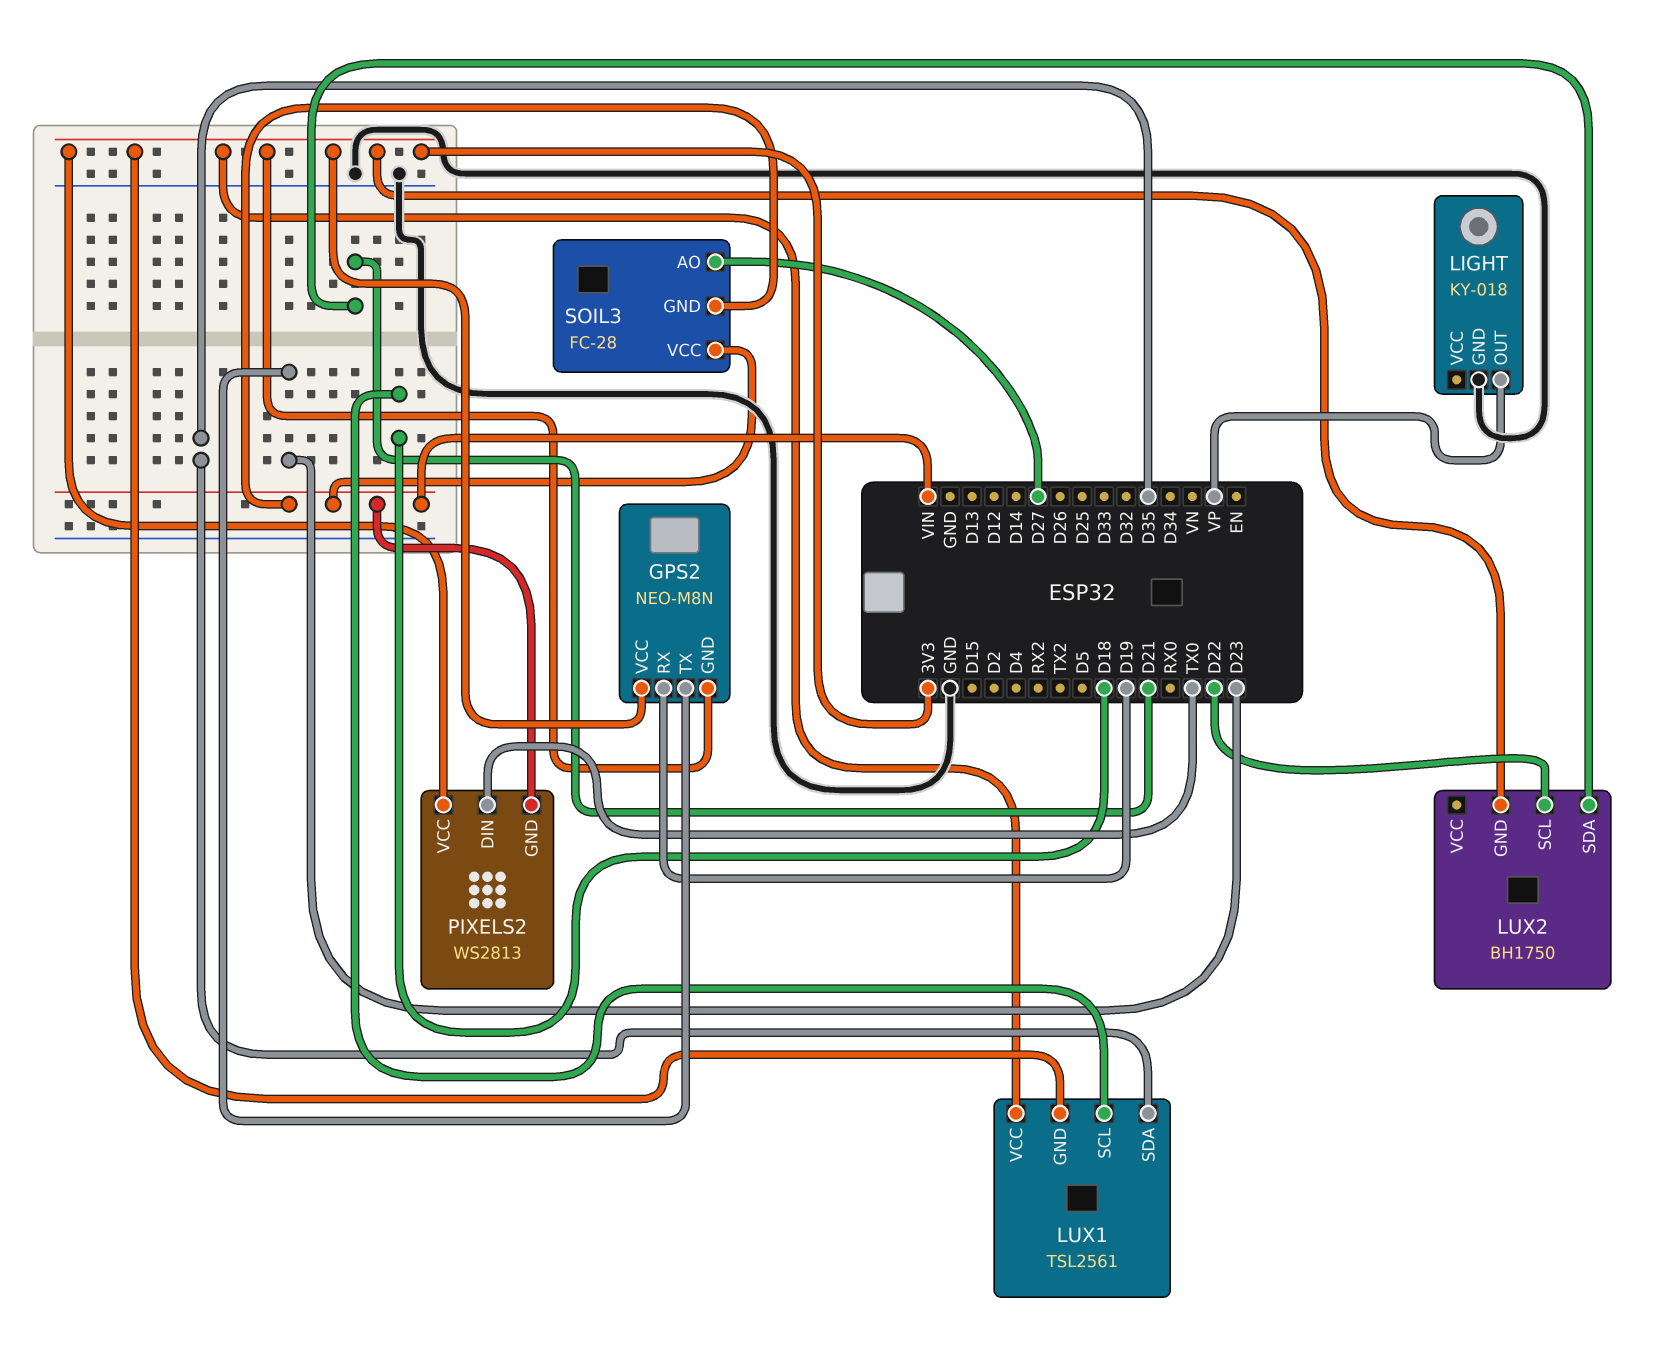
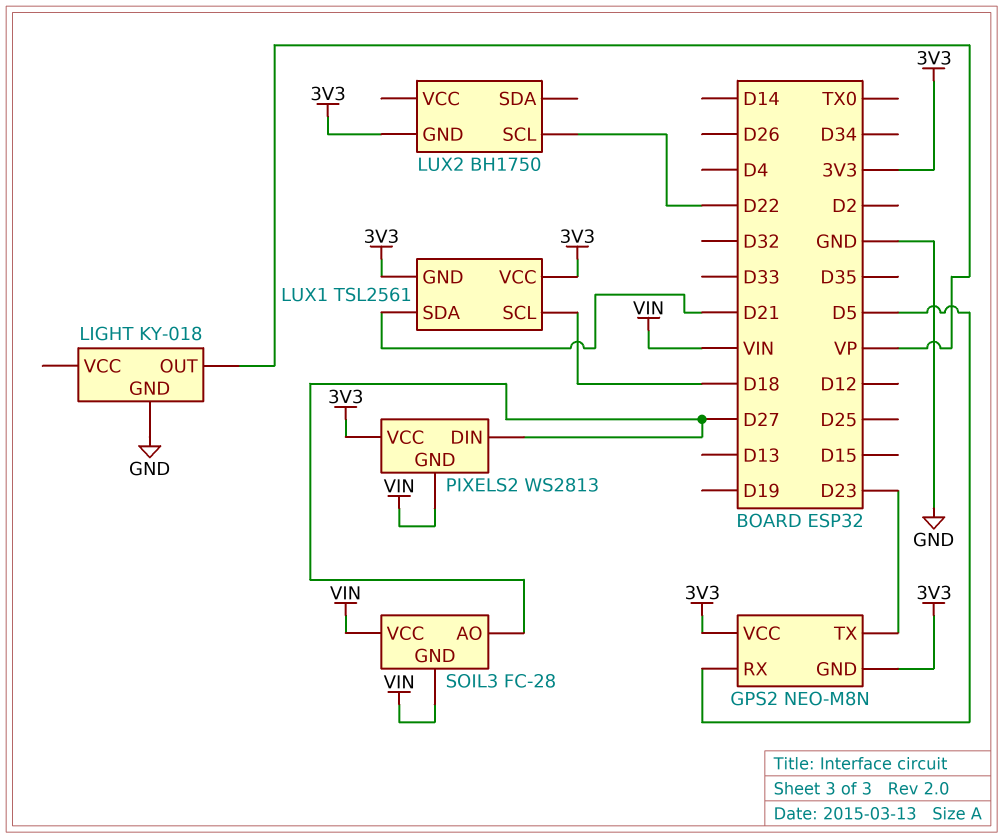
GPS2 pin RX: D19 -> D5
LUX1 pin SDA: D35 -> D21
LUX2 pin SDA: D21 -> none
PIXELS2 pin DIN: TX0 -> D27

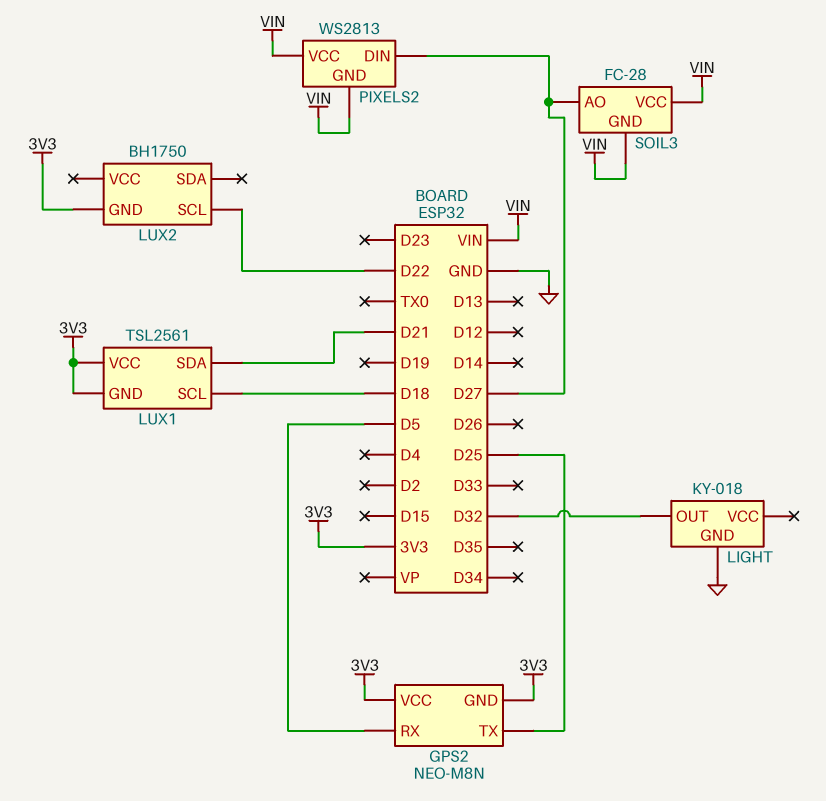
GPS2 pin TX: D23 -> D25
LIGHT pin OUT: VP -> D32
PIXELS2 pin VCC: 3V3 -> VIN

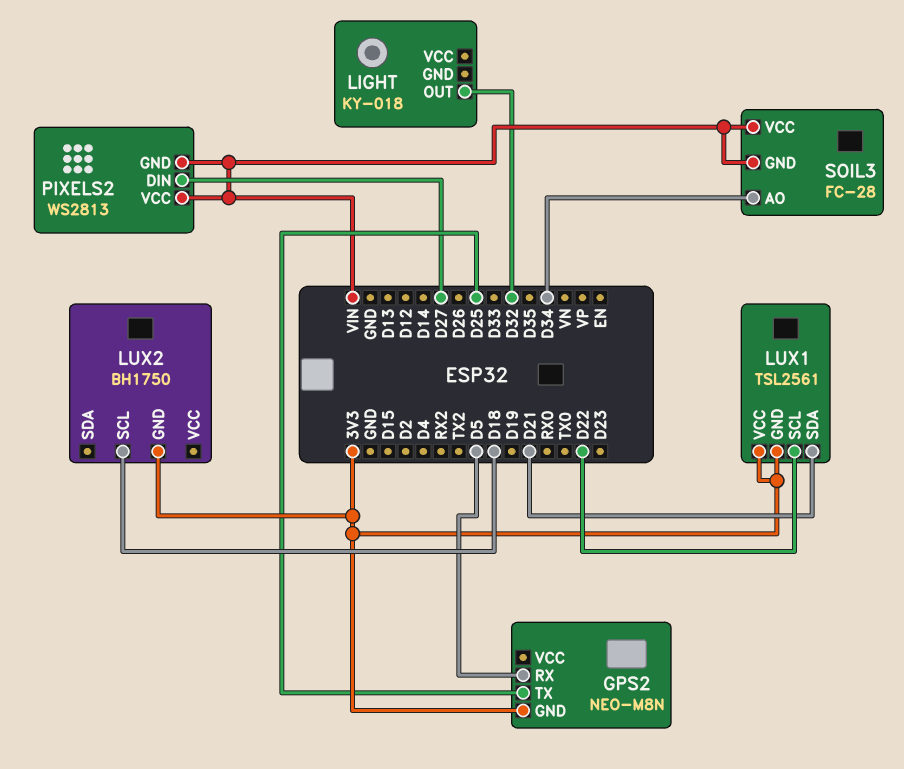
GPS2 pin VCC: 3V3 -> none
LIGHT pin GND: GND -> none
LUX1 pin SCL: D18 -> D22
LUX2 pin SCL: D22 -> D18
SOIL3 pin AO: D27 -> D34

